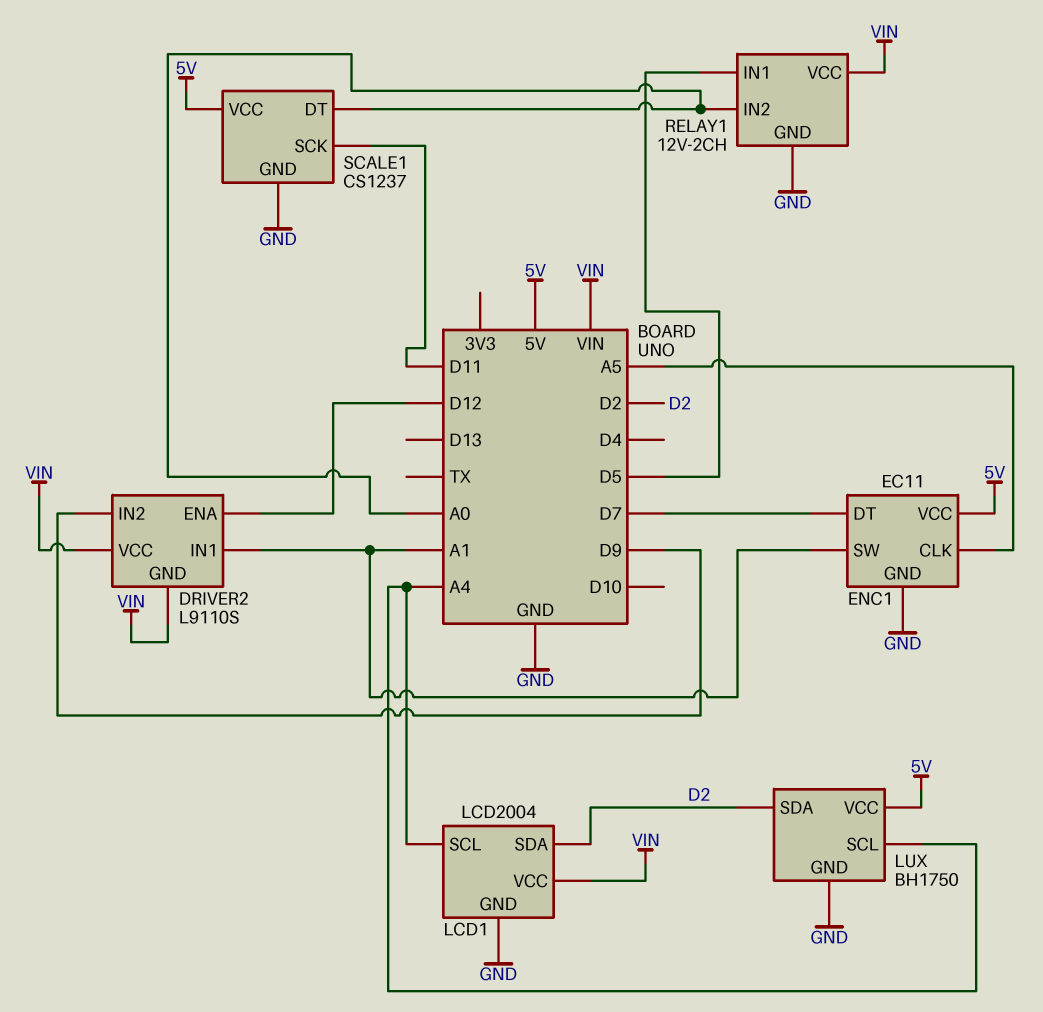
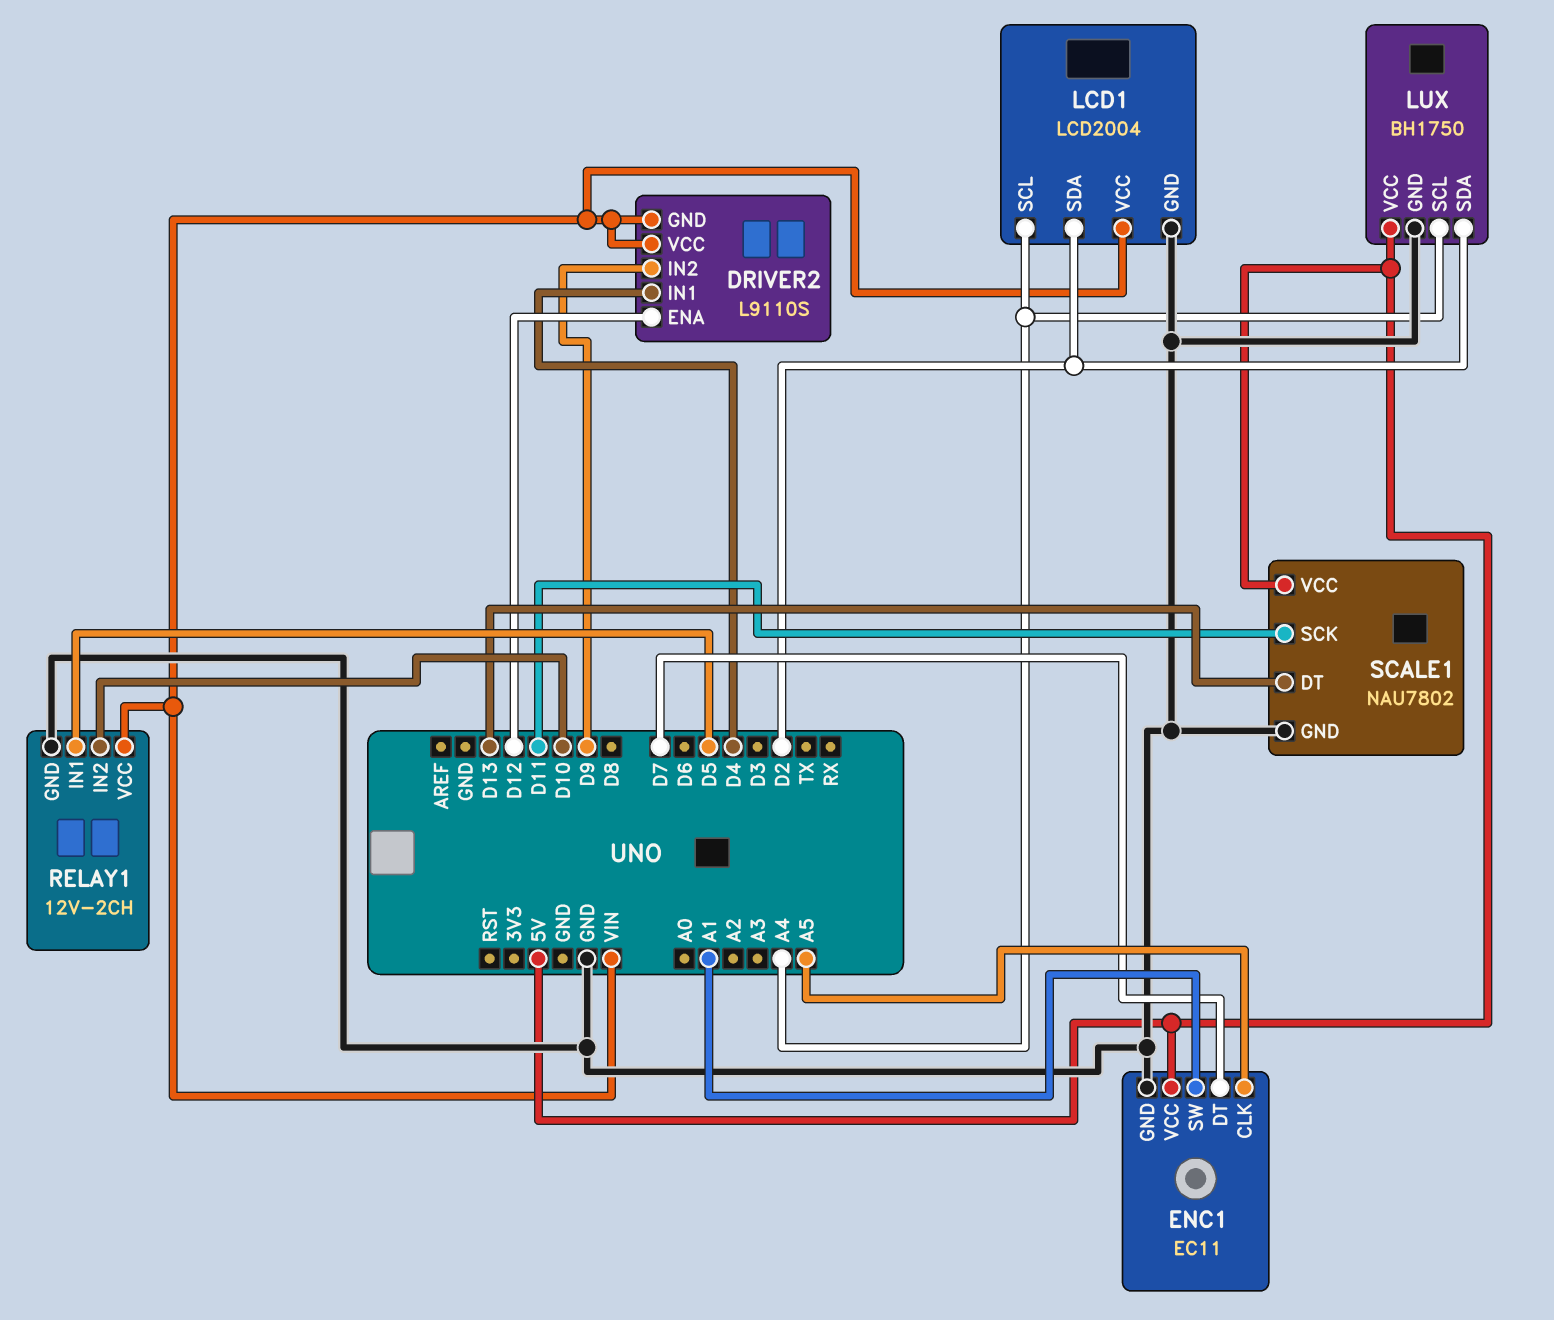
DRIVER2 pin IN1: A1 -> D4
RELAY1 pin IN2: A0 -> D10
SCALE1: CS1237 -> NAU7802
SCALE1 pin DT: A0 -> D13

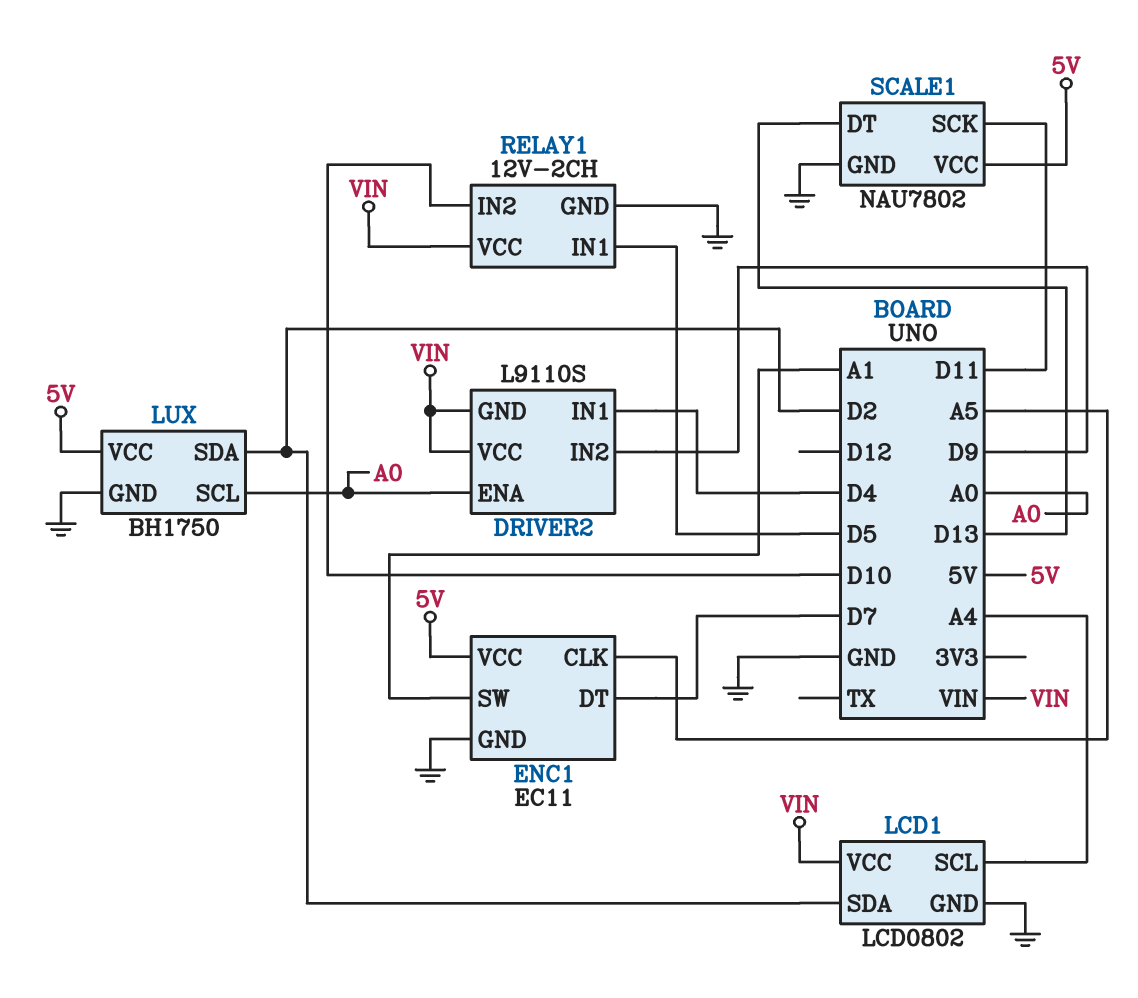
DRIVER2 pin ENA: D12 -> A0
LCD1: LCD2004 -> LCD0802
LUX pin SCL: A4 -> A0

